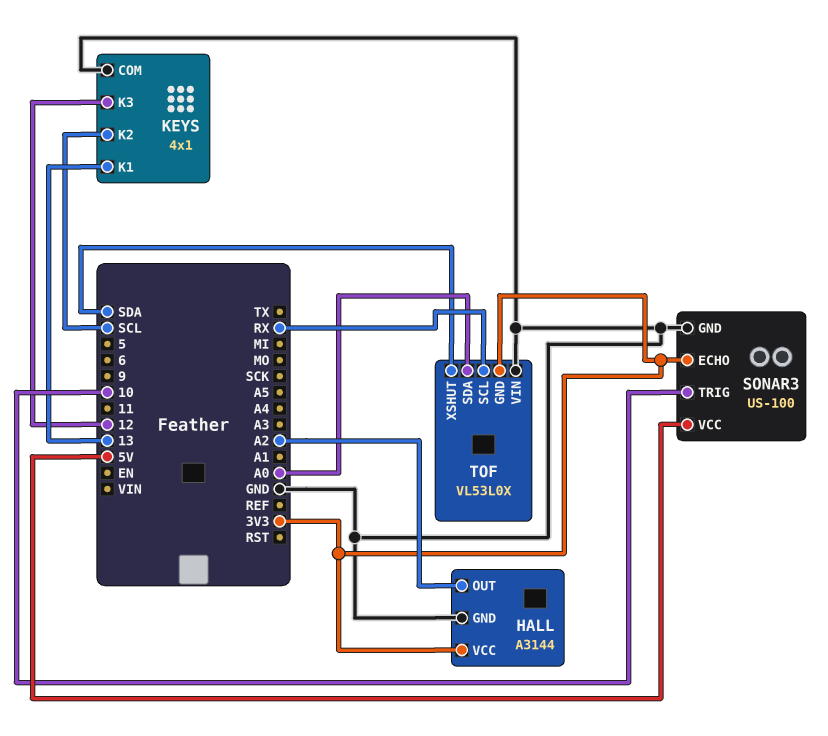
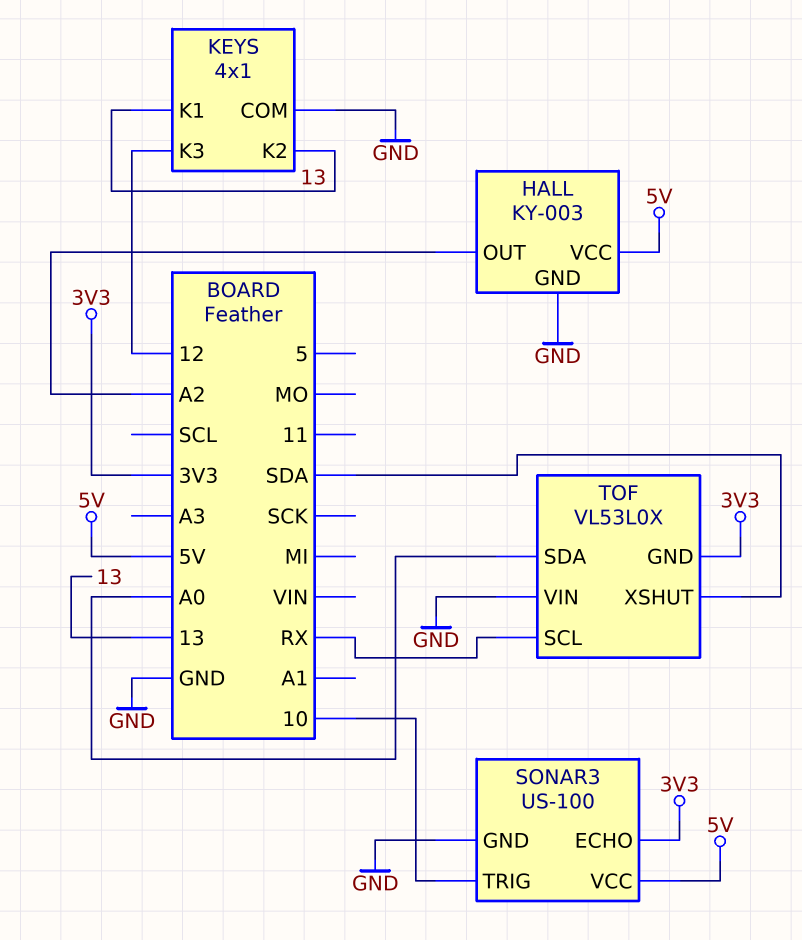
HALL: A3144 -> KY-003
HALL pin VCC: 3V3 -> 5V
KEYS pin K2: SCL -> 13

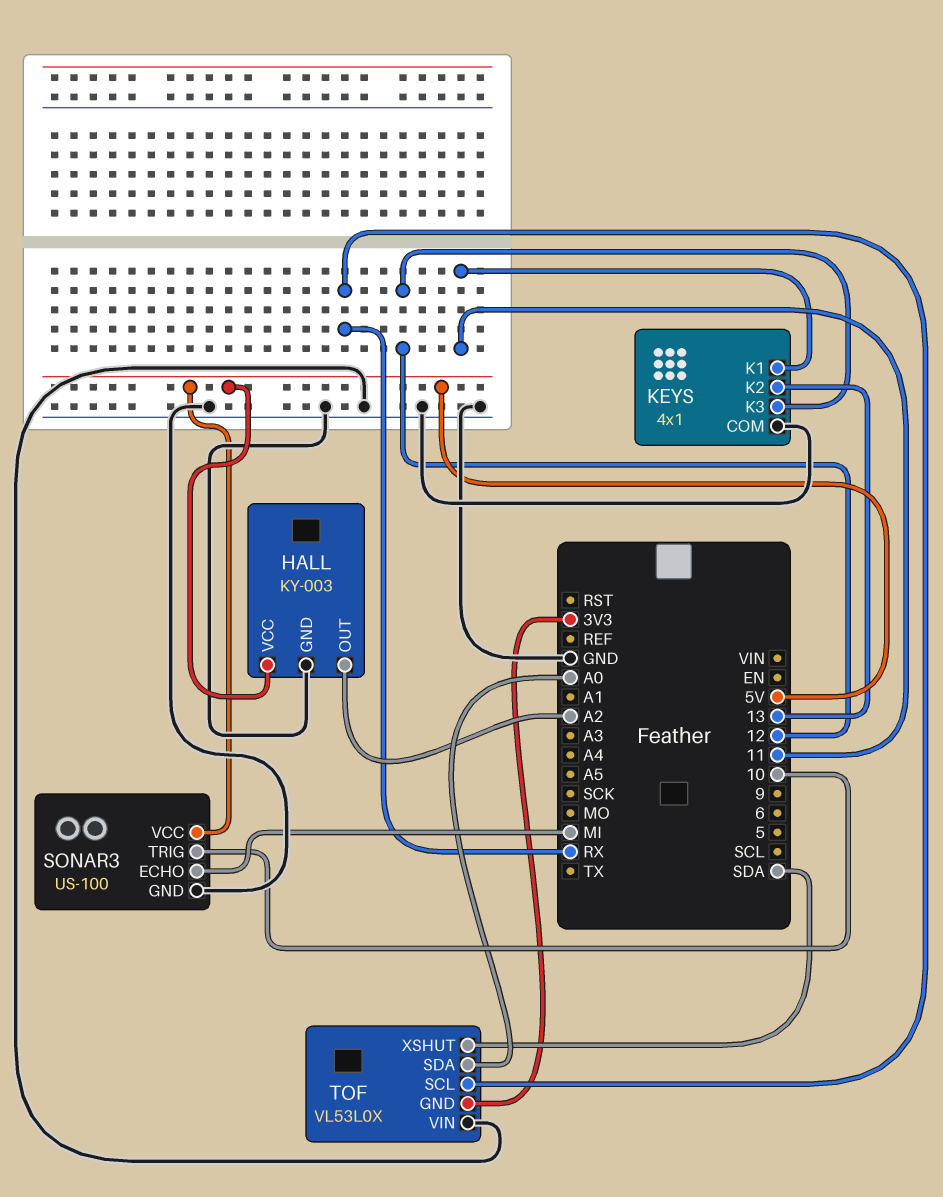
KEYS pin K1: 13 -> 11
SONAR3 pin ECHO: 3V3 -> MI

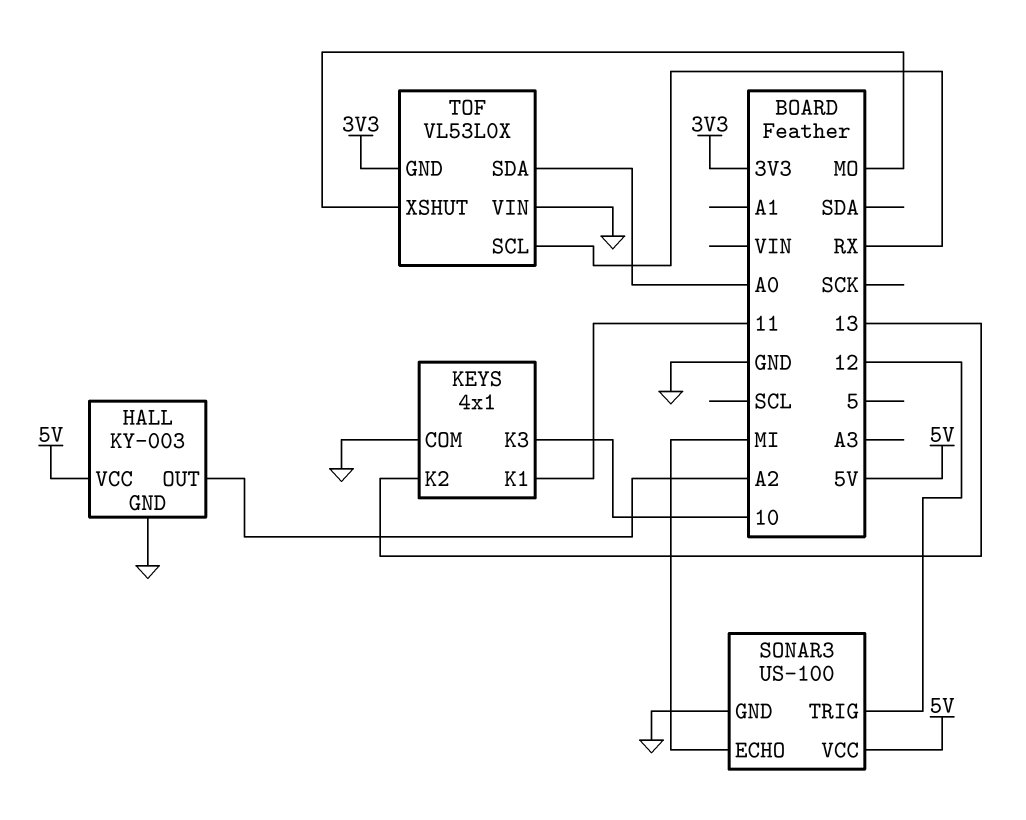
KEYS pin K3: 12 -> 10
SONAR3 pin TRIG: 10 -> 12
TOF pin XSHUT: SDA -> MO

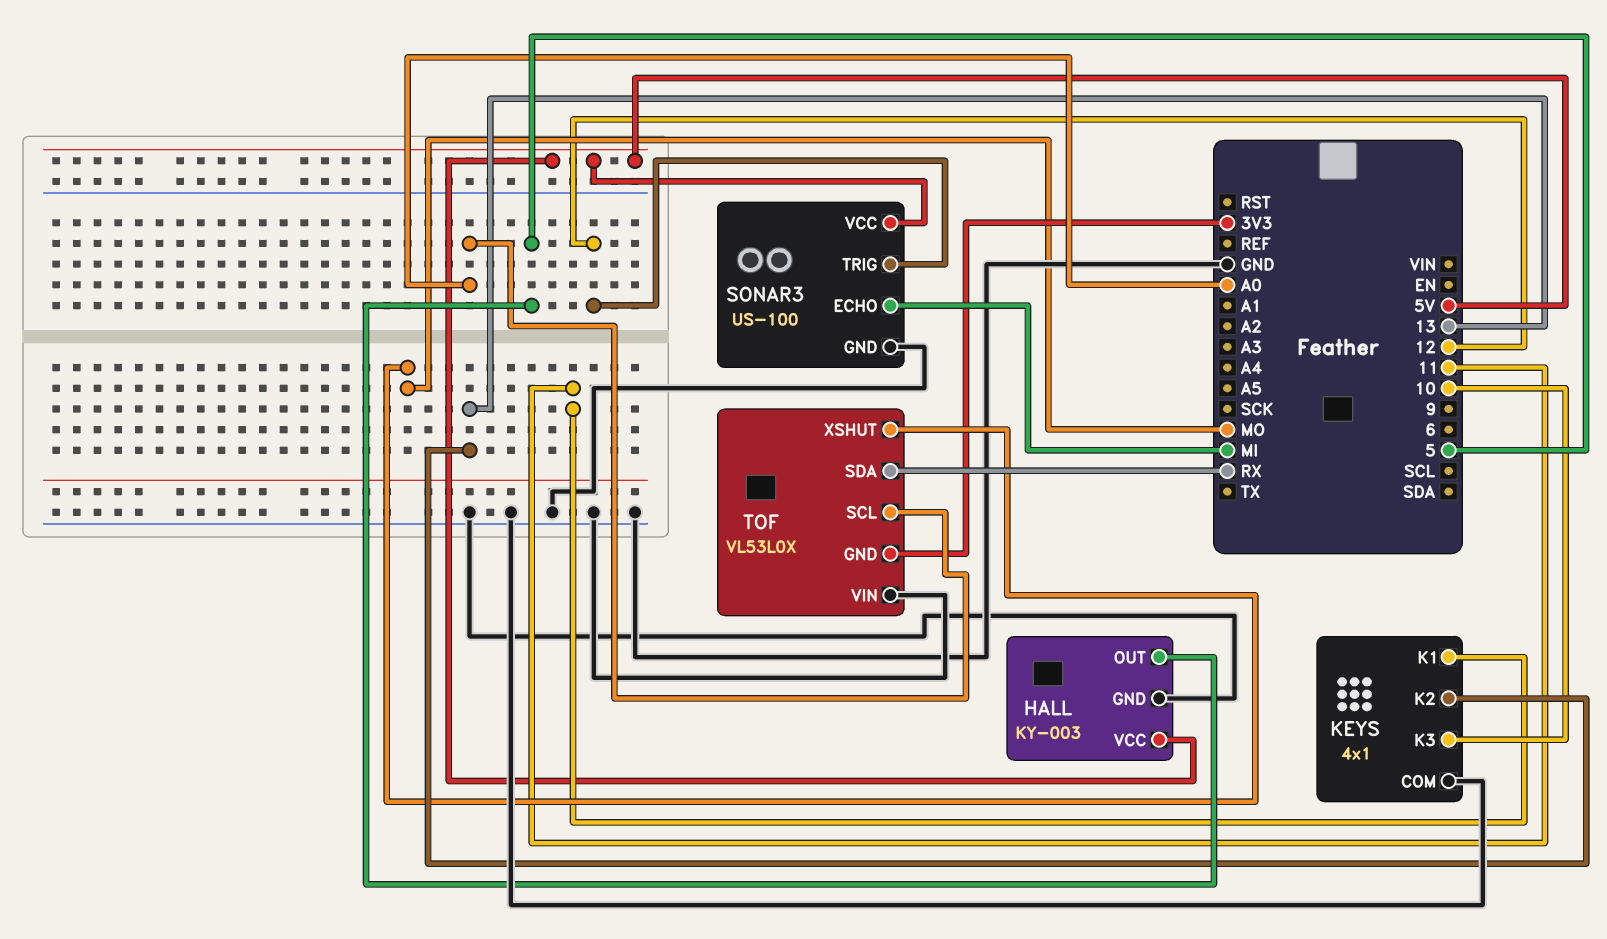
HALL pin OUT: A2 -> 5
TOF pin SCL: RX -> A0
TOF pin SDA: A0 -> RX

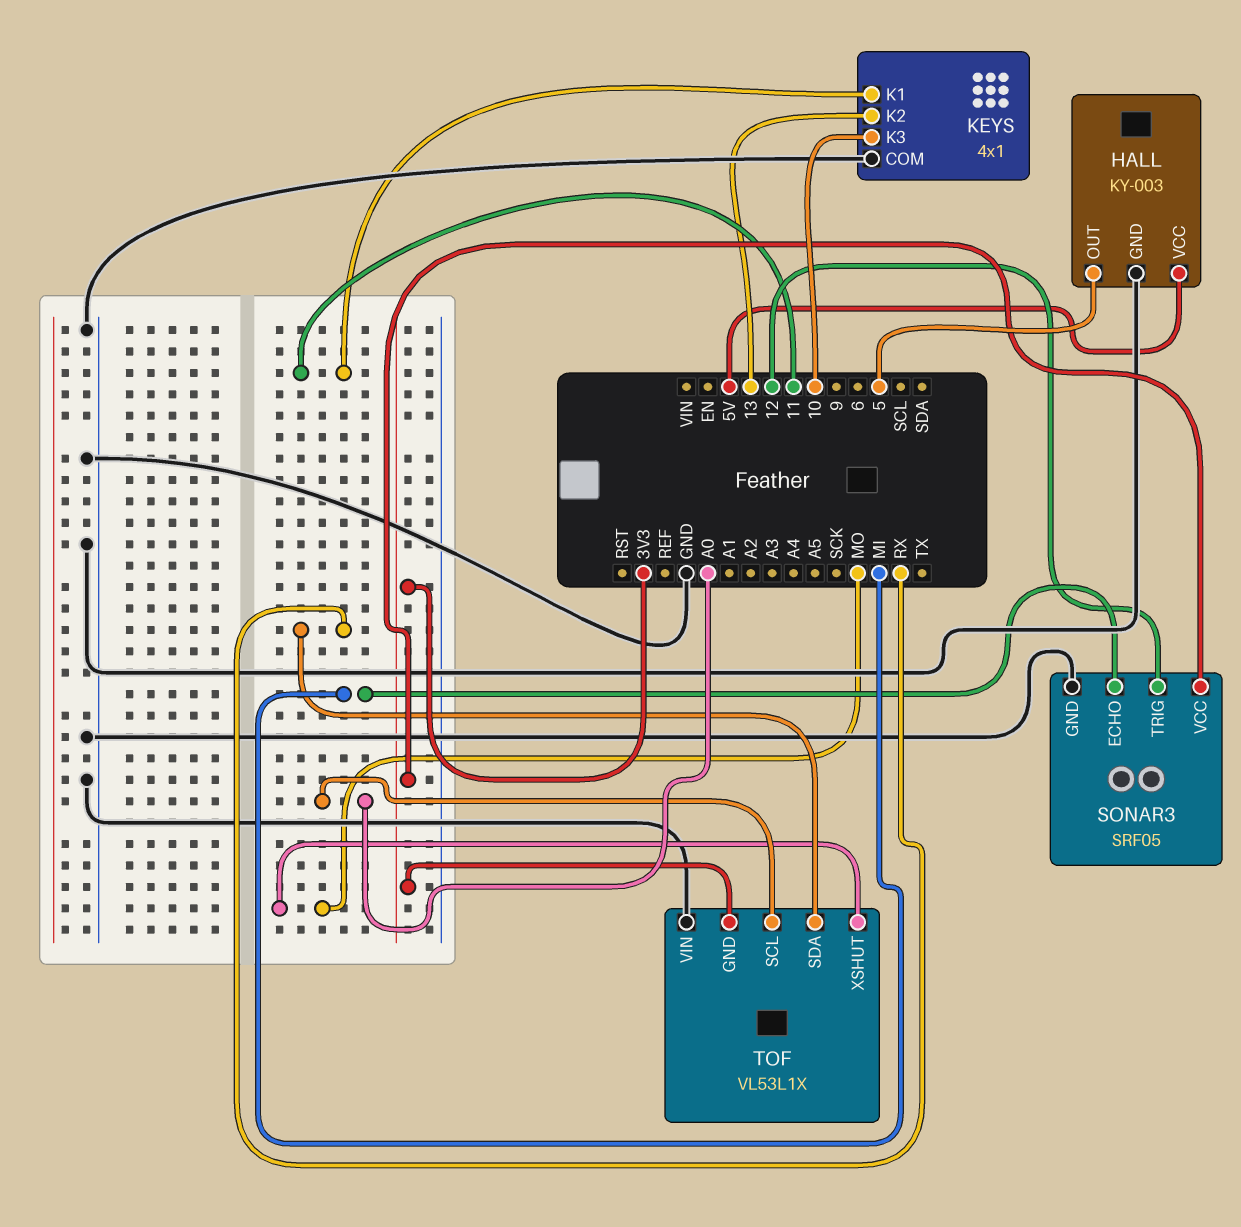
SONAR3: US-100 -> SRF05
SONAR3 pin VCC: 5V -> 3V3
TOF: VL53L0X -> VL53L1X

